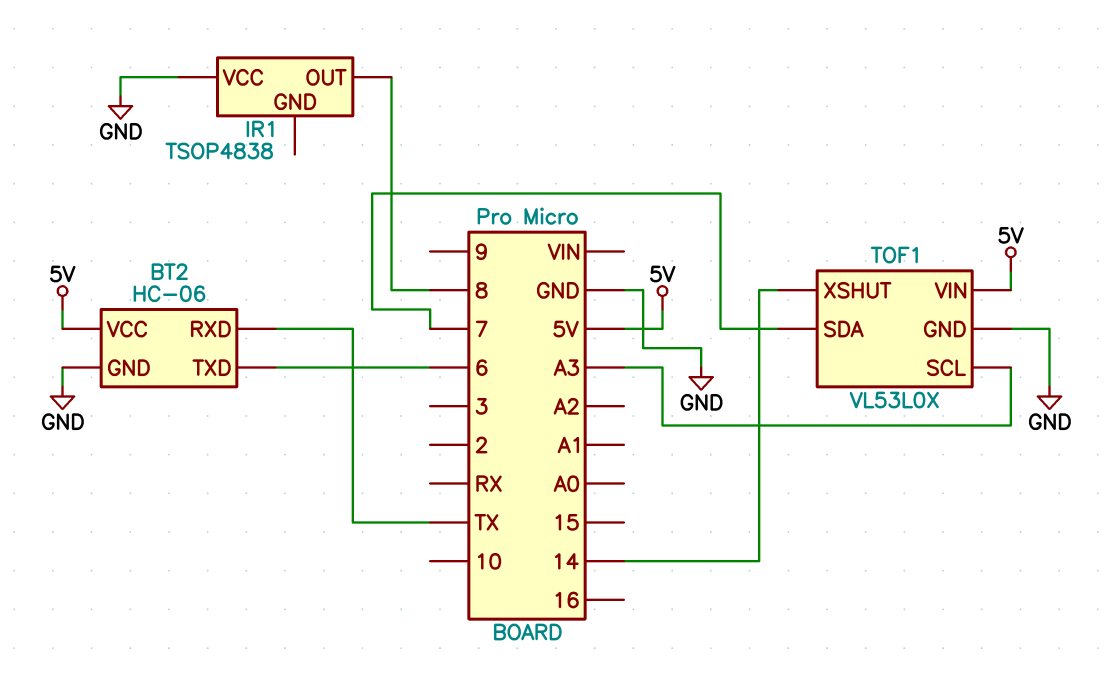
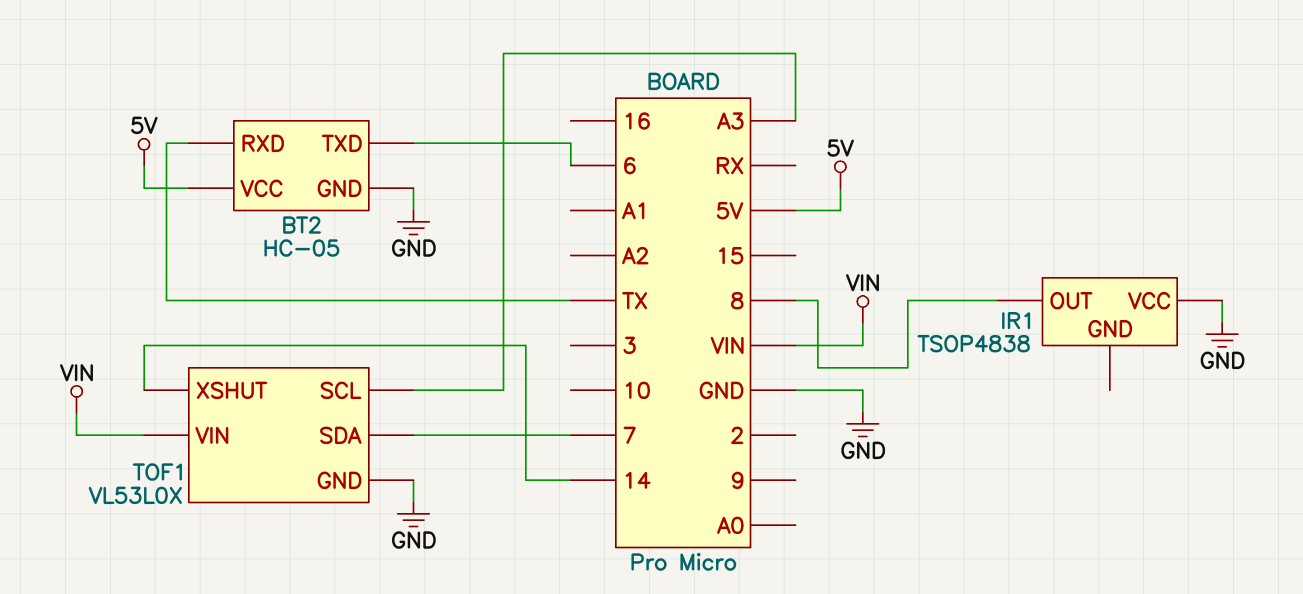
BT2: HC-06 -> HC-05
TOF1 pin VIN: 5V -> VIN

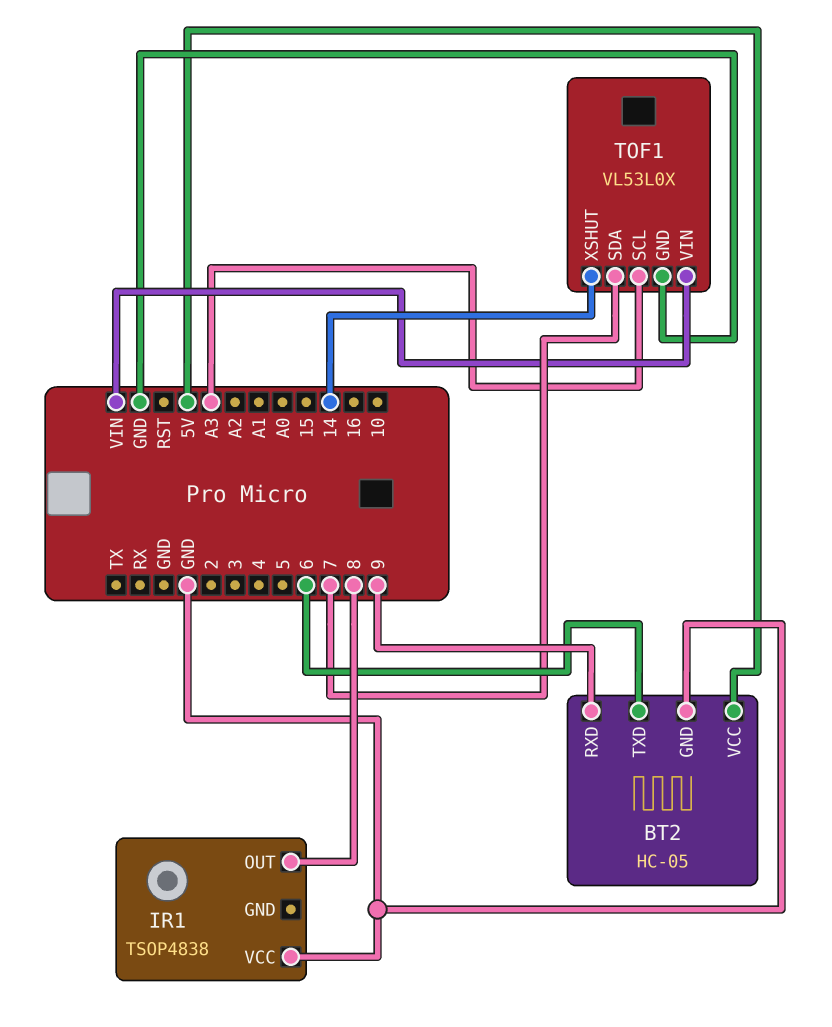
BT2 pin RXD: TX -> 9

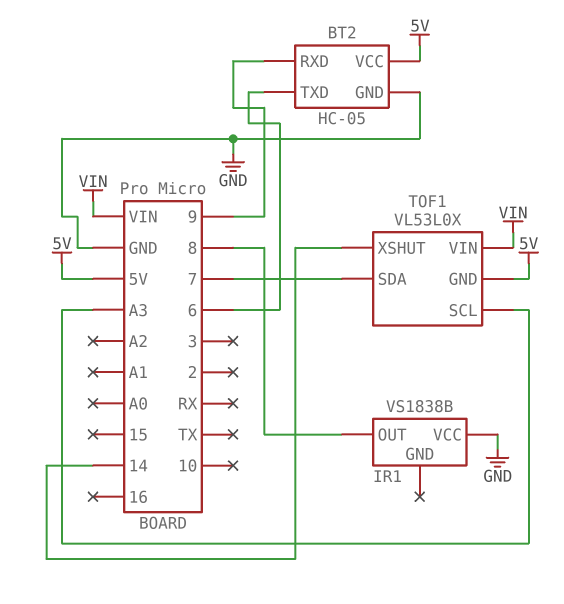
IR1: TSOP4838 -> VS1838B
TOF1 pin GND: GND -> 5V

